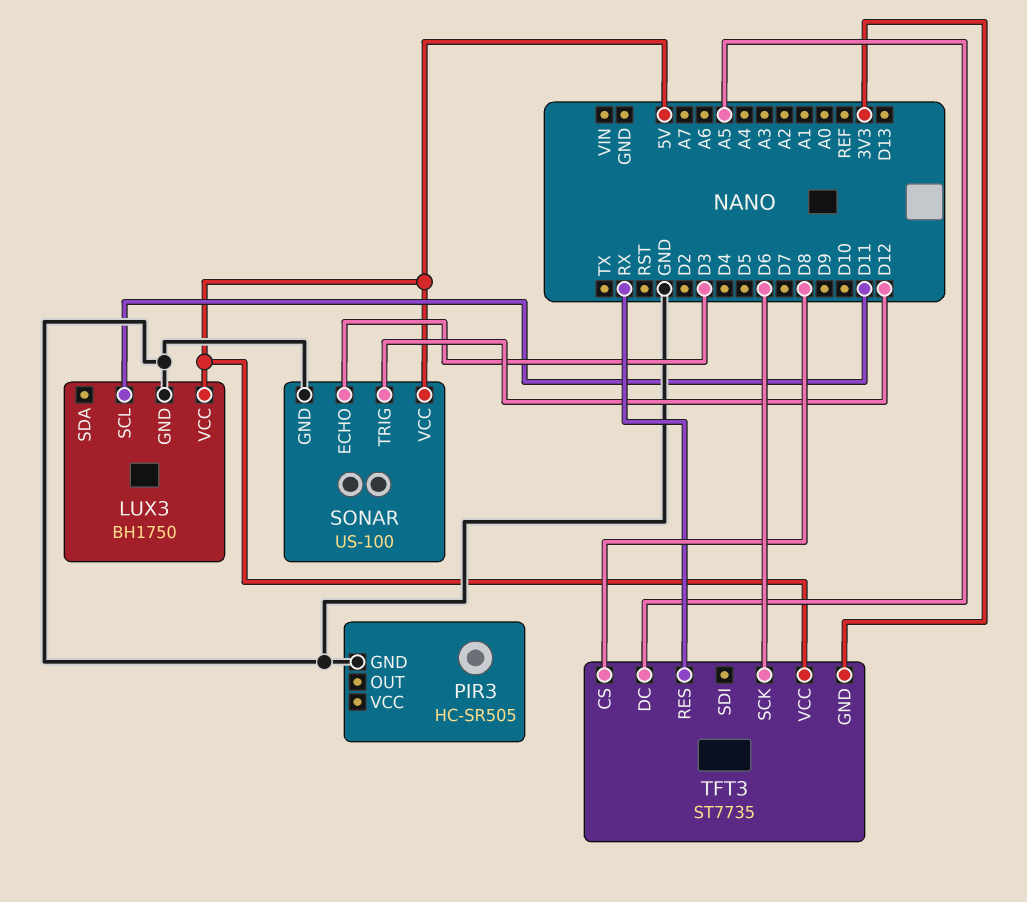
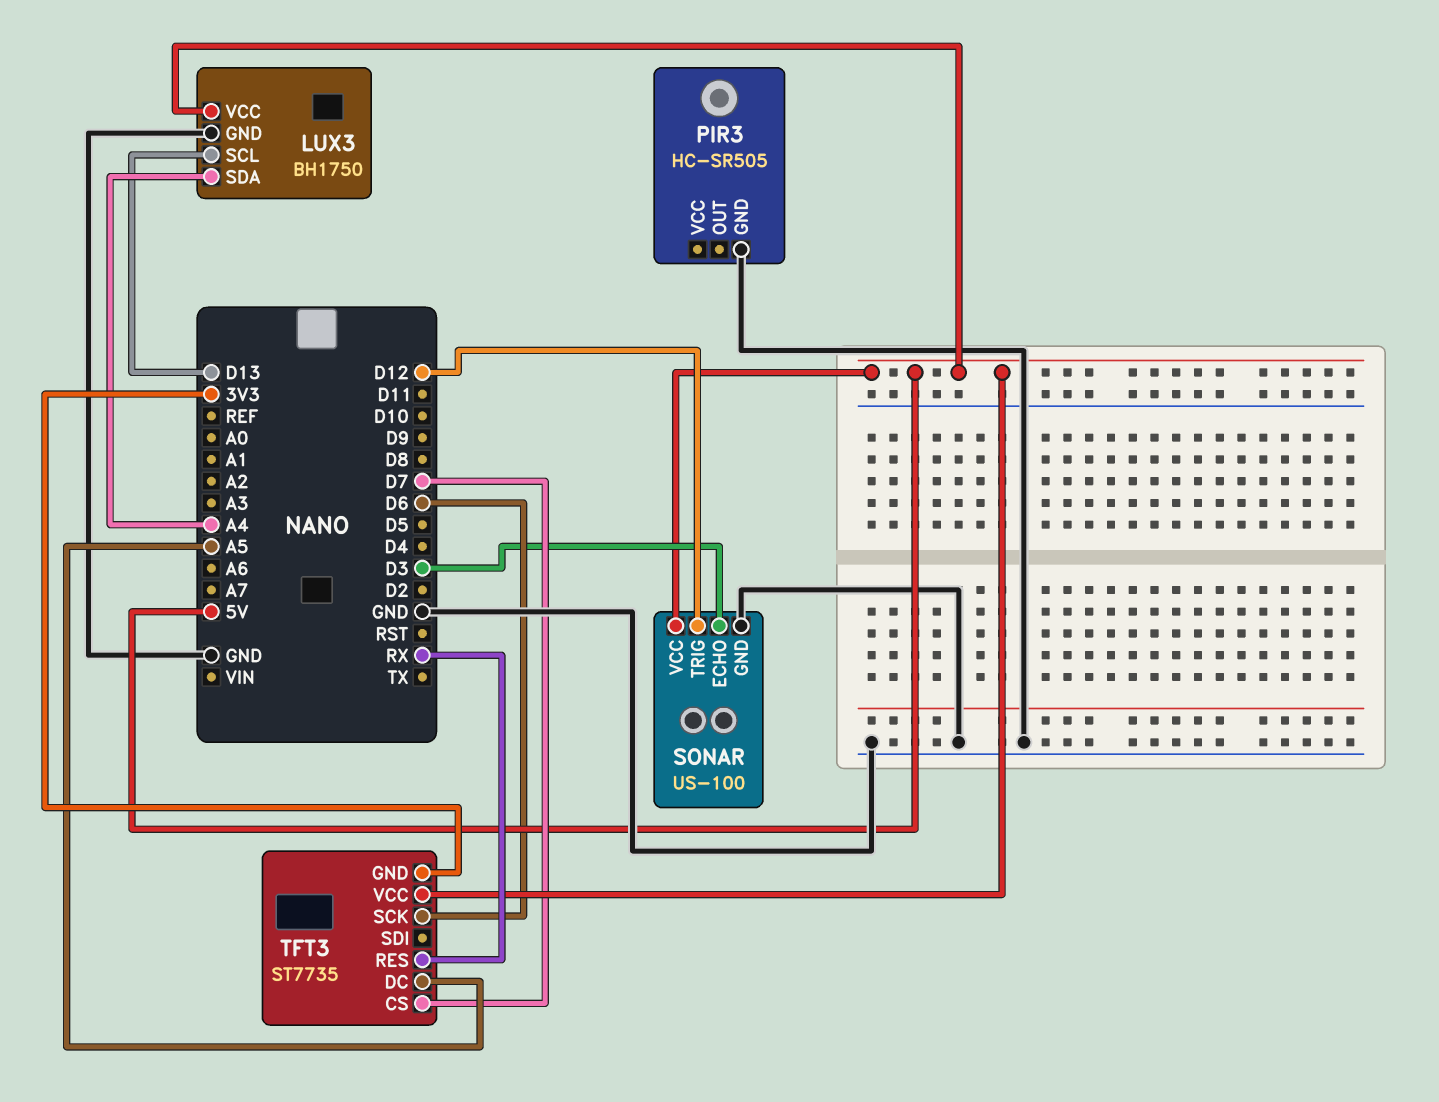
LUX3 pin SCL: D11 -> D13
LUX3 pin SDA: none -> A4
TFT3 pin CS: D8 -> D7

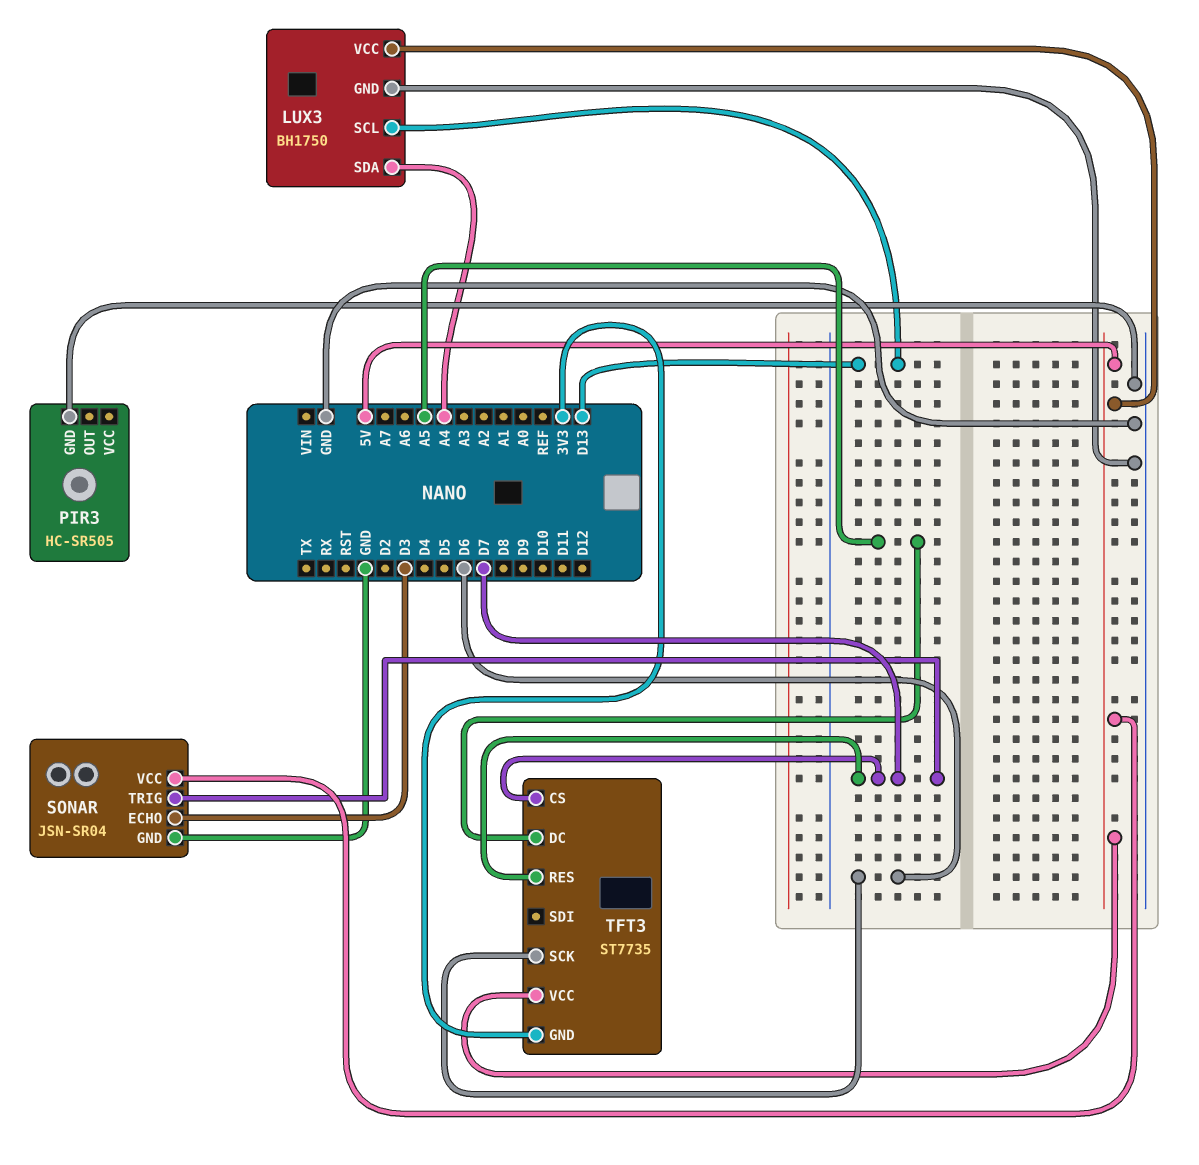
SONAR: US-100 -> JSN-SR04
SONAR pin TRIG: D12 -> D7
TFT3 pin RES: RX -> D7

